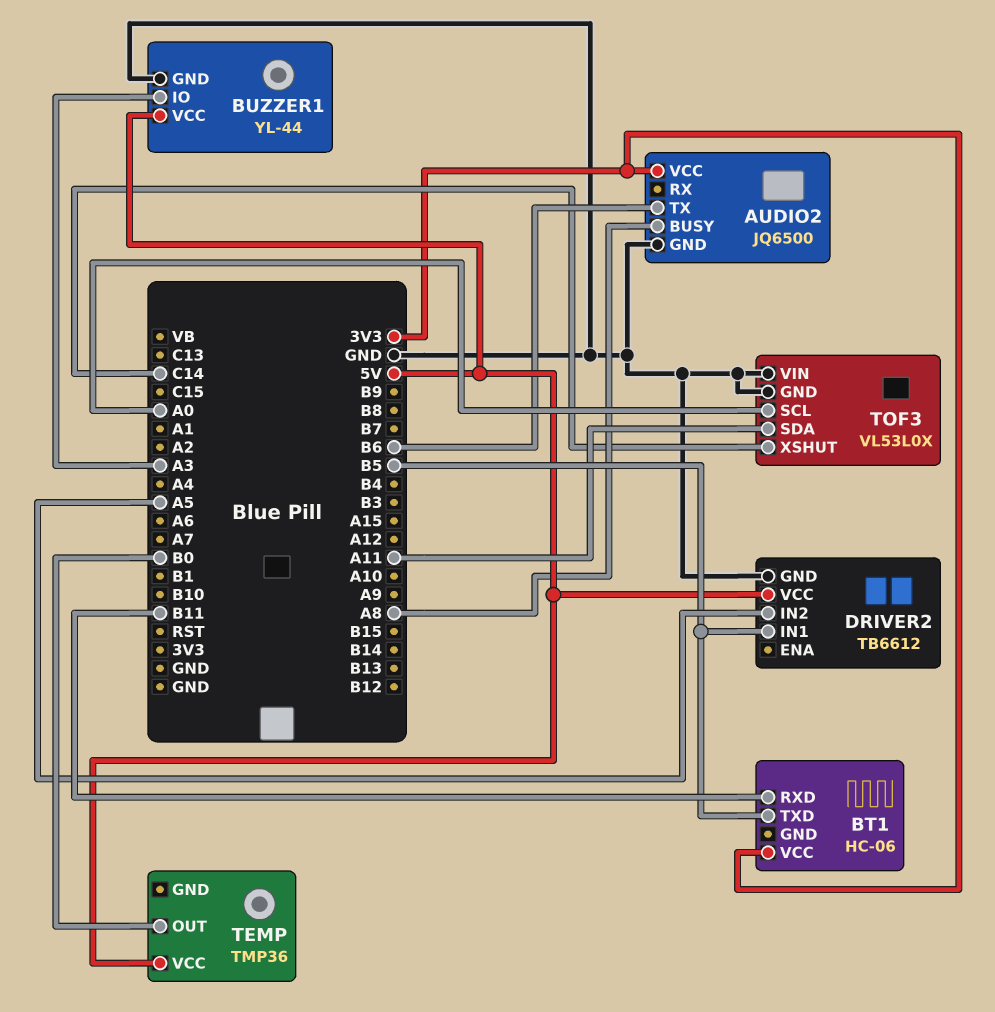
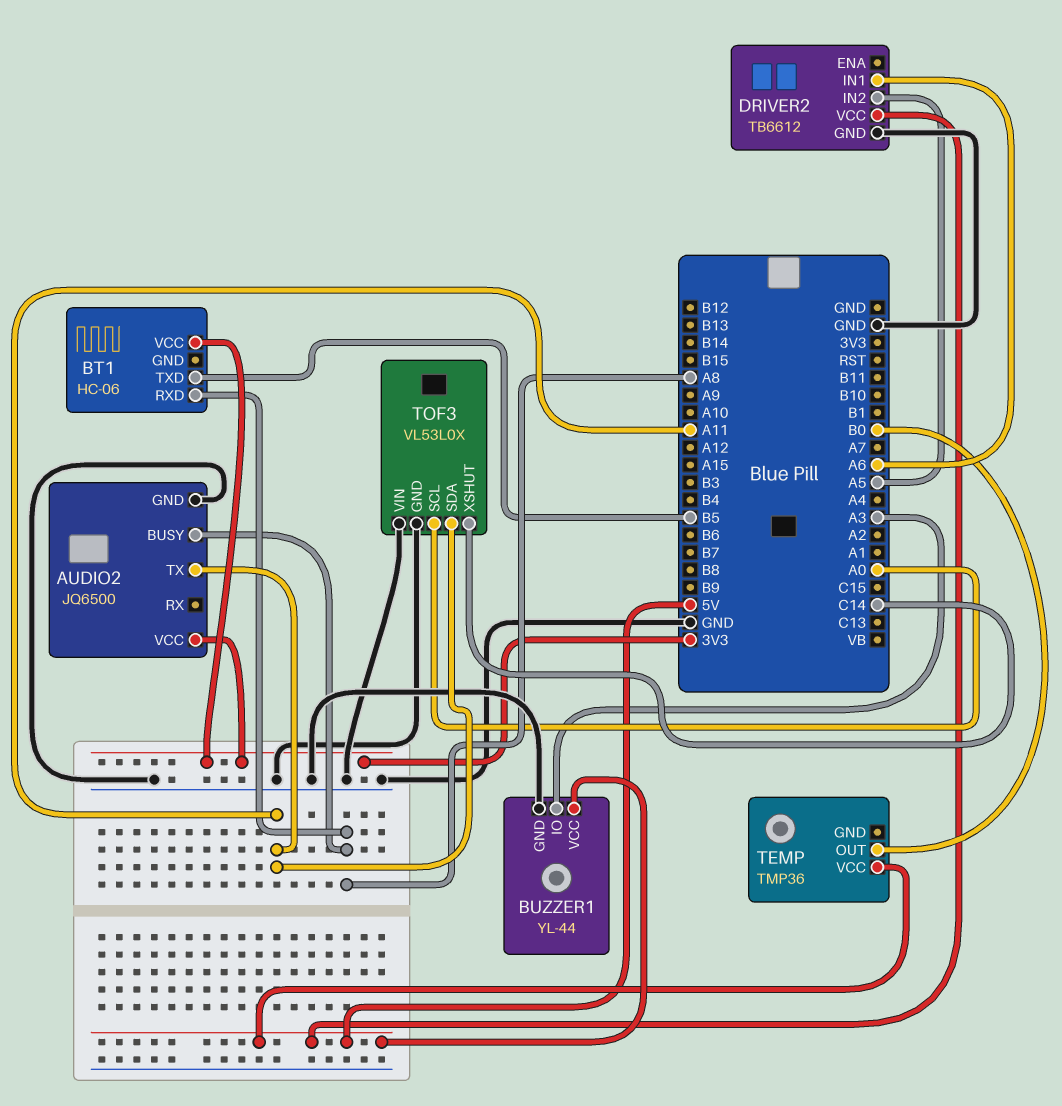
AUDIO2 pin TX: B6 -> A11
BT1 pin RXD: B11 -> A8
DRIVER2 pin IN1: B5 -> A6

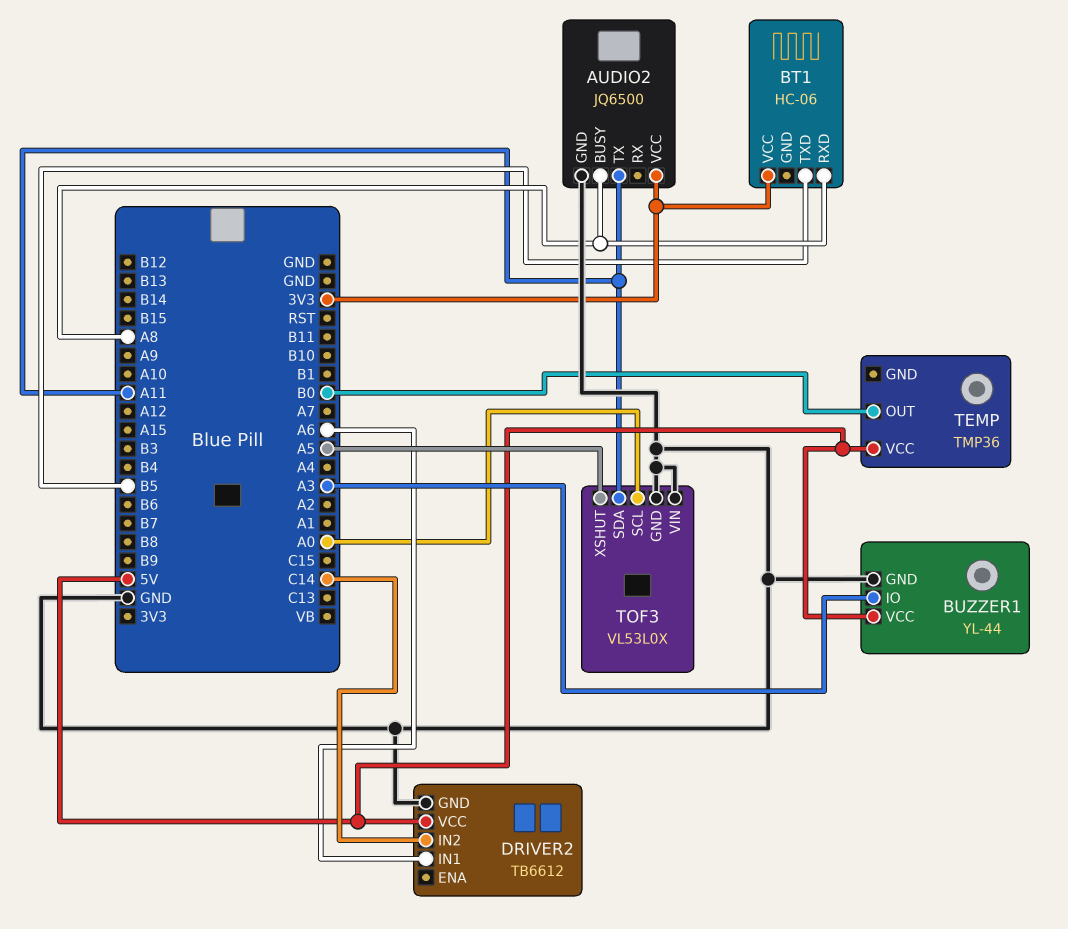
DRIVER2 pin IN2: A5 -> C14
TOF3 pin XSHUT: C14 -> A5

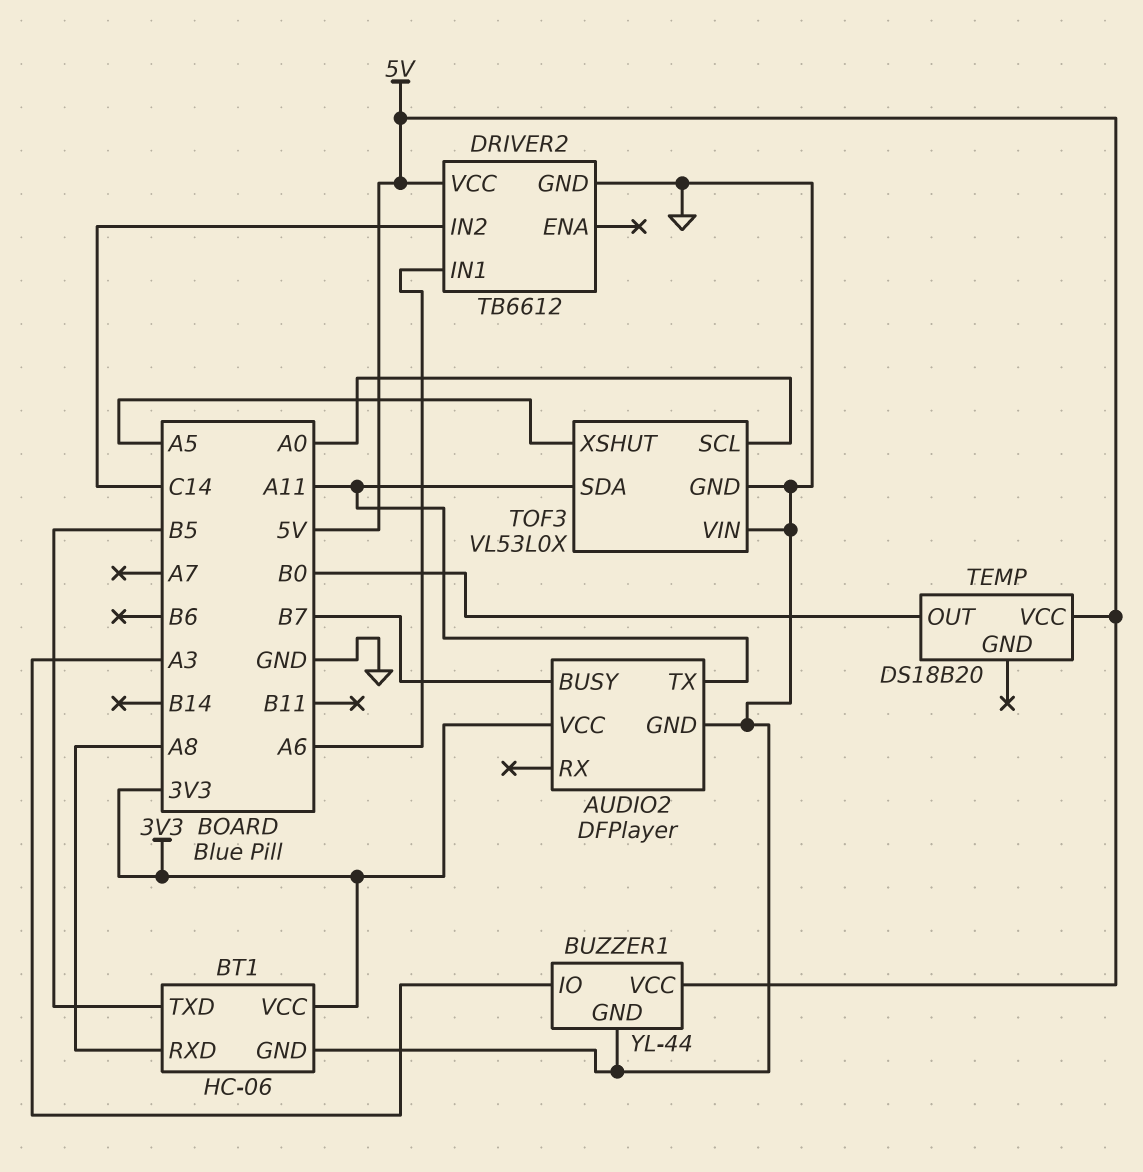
AUDIO2: JQ6500 -> DFPlayer
AUDIO2 pin BUSY: A8 -> B7
BT1 pin GND: none -> GND
TEMP: TMP36 -> DS18B20

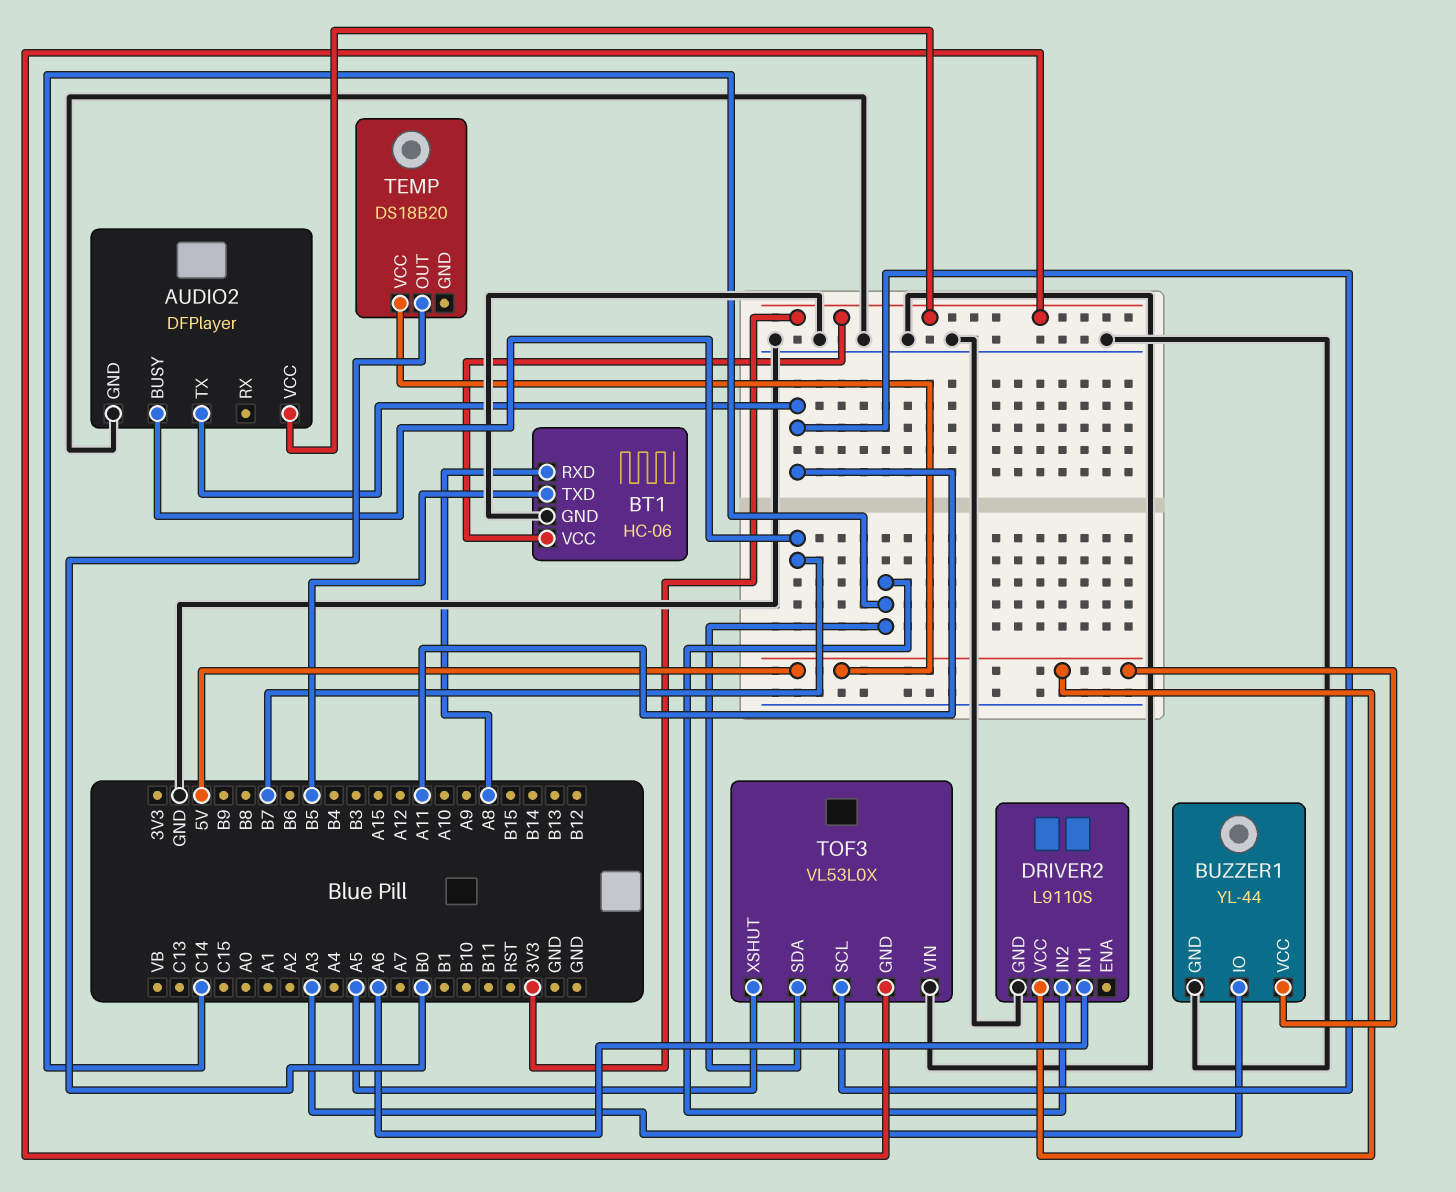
DRIVER2: TB6612 -> L9110S
TOF3 pin GND: GND -> 3V3
TOF3 pin SCL: A0 -> A11
TOF3 pin SDA: A11 -> C14

